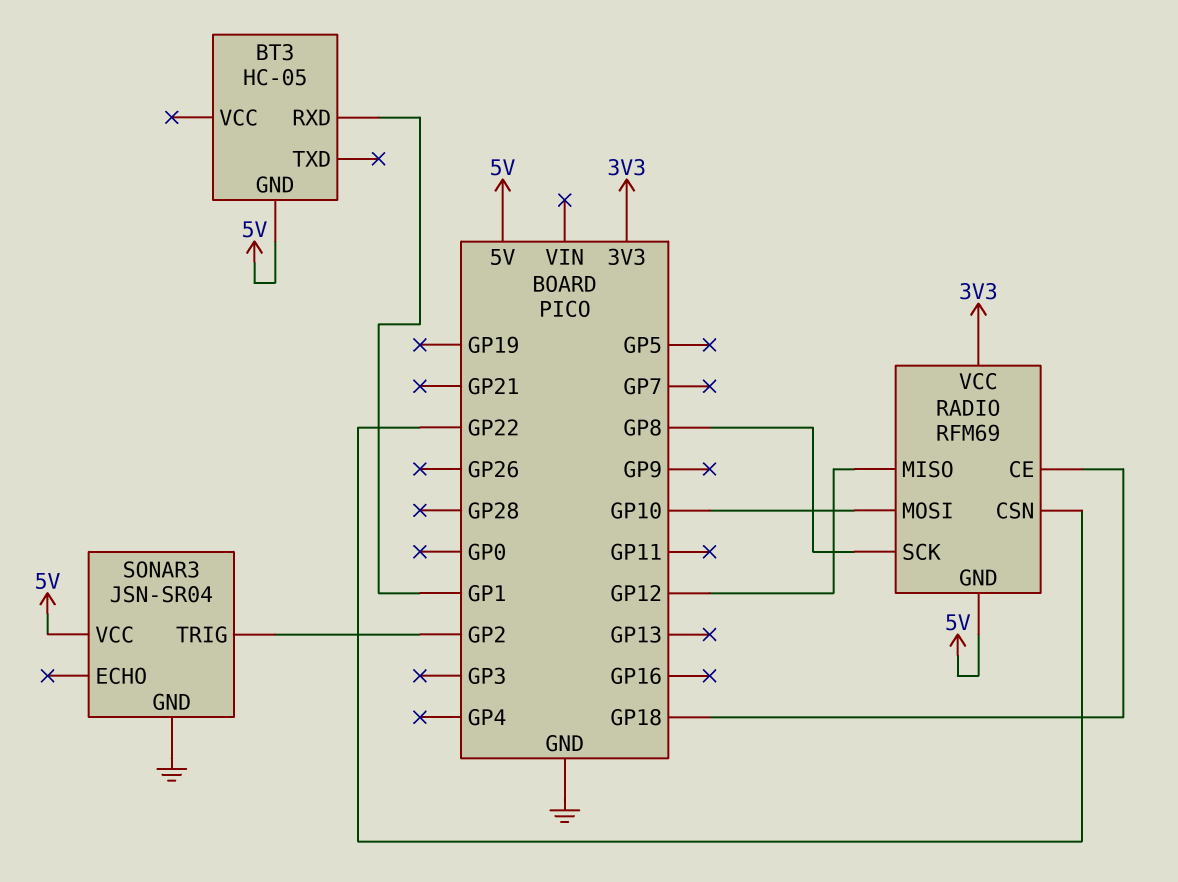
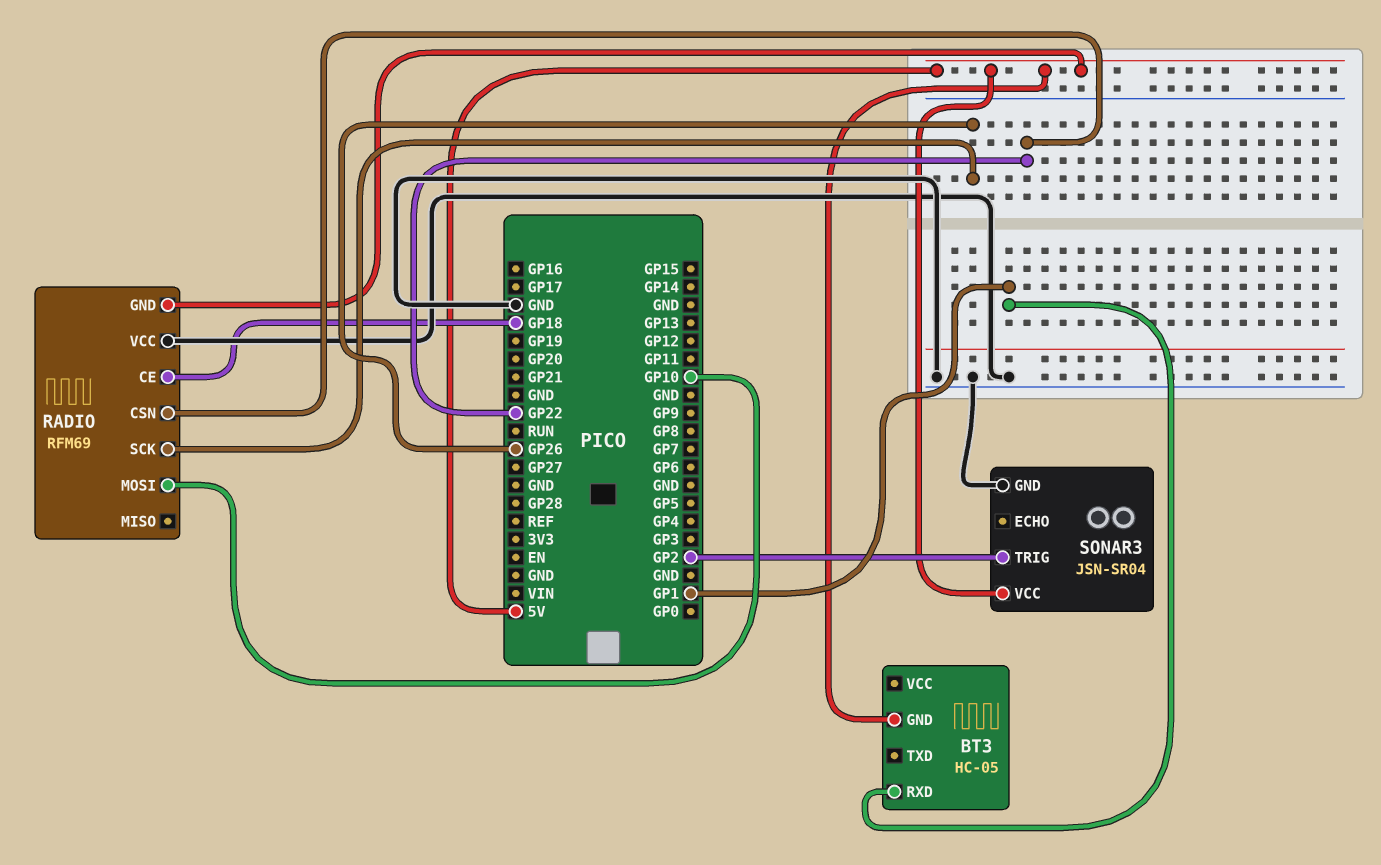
RADIO pin MISO: GP12 -> none
RADIO pin SCK: GP8 -> GP26
RADIO pin VCC: 3V3 -> GND

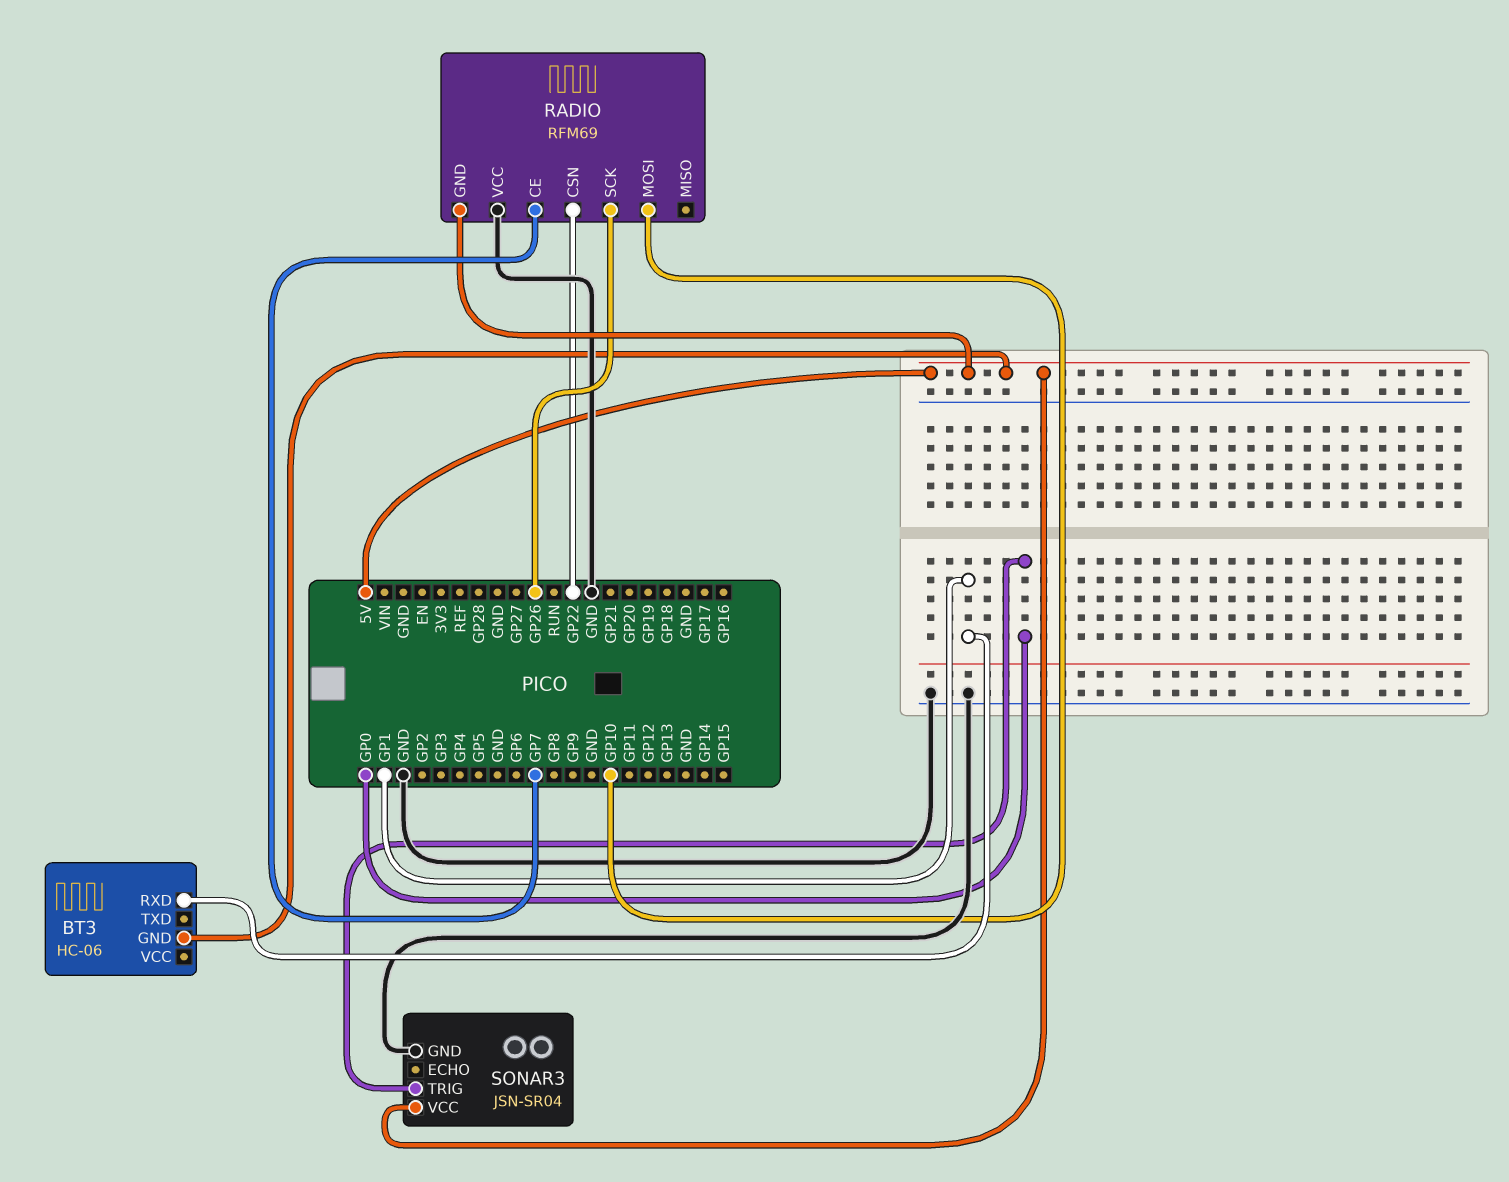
BT3: HC-05 -> HC-06
RADIO pin CE: GP18 -> GP7
SONAR3 pin TRIG: GP2 -> GP0

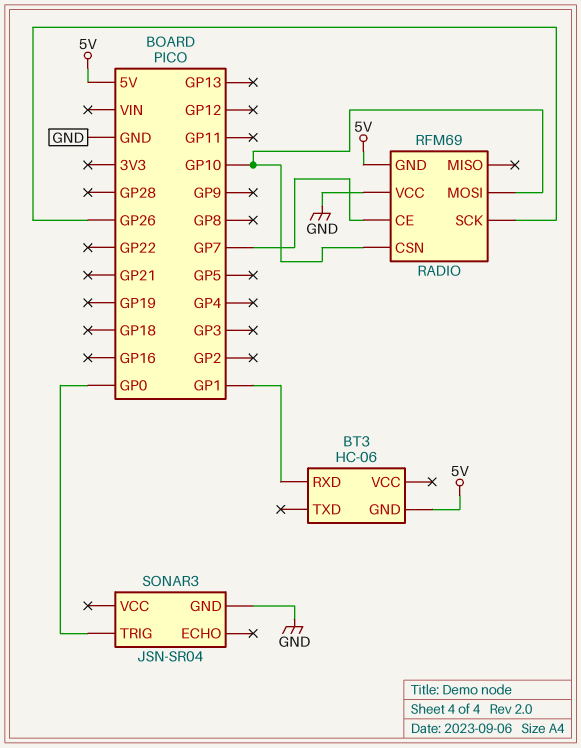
RADIO pin CSN: GP22 -> GP10
SONAR3 pin VCC: 5V -> none

